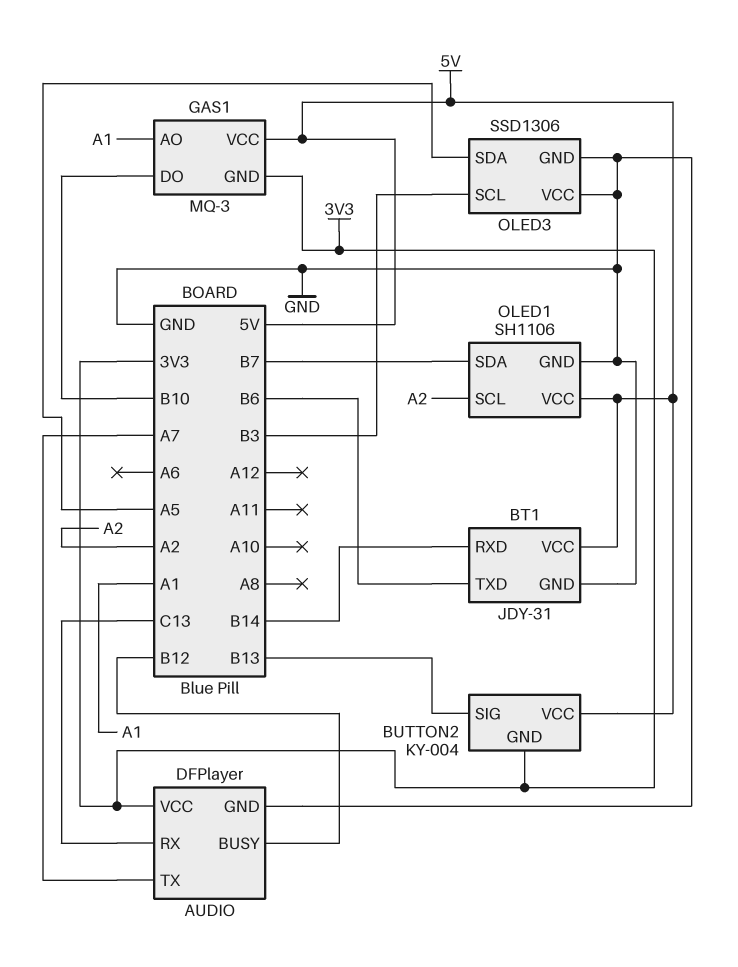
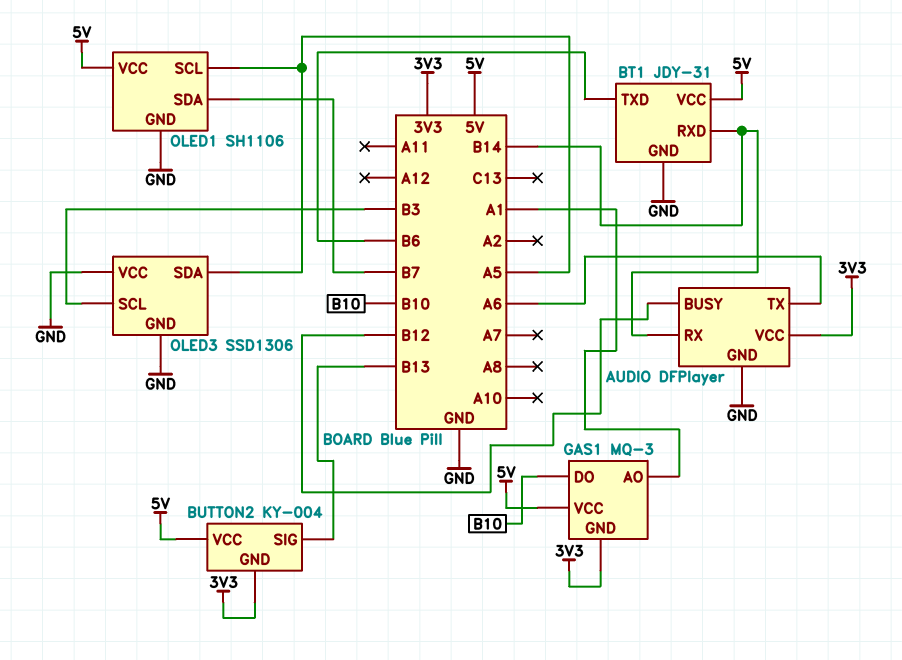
AUDIO pin RX: C13 -> B14
AUDIO pin TX: A7 -> A6
OLED1 pin SCL: A2 -> A5

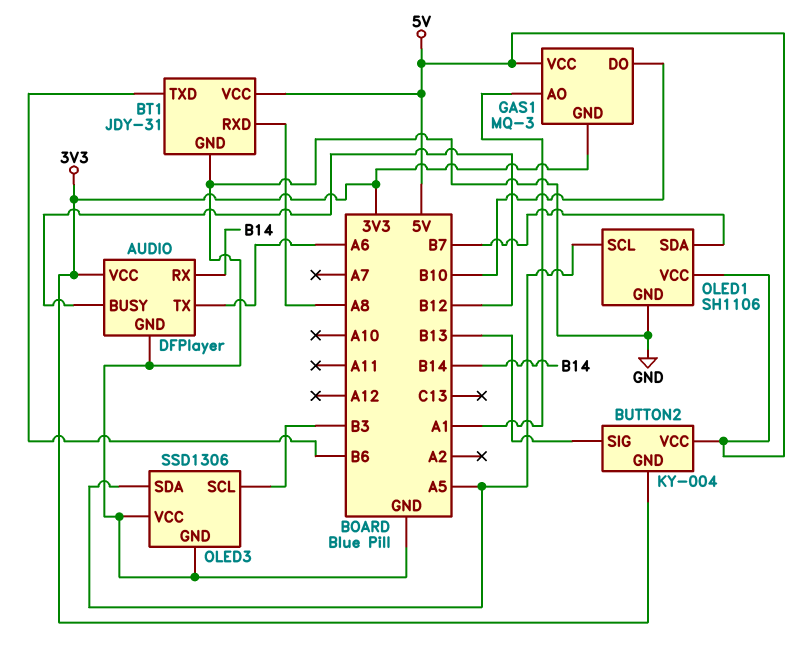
BT1 pin RXD: B14 -> A8

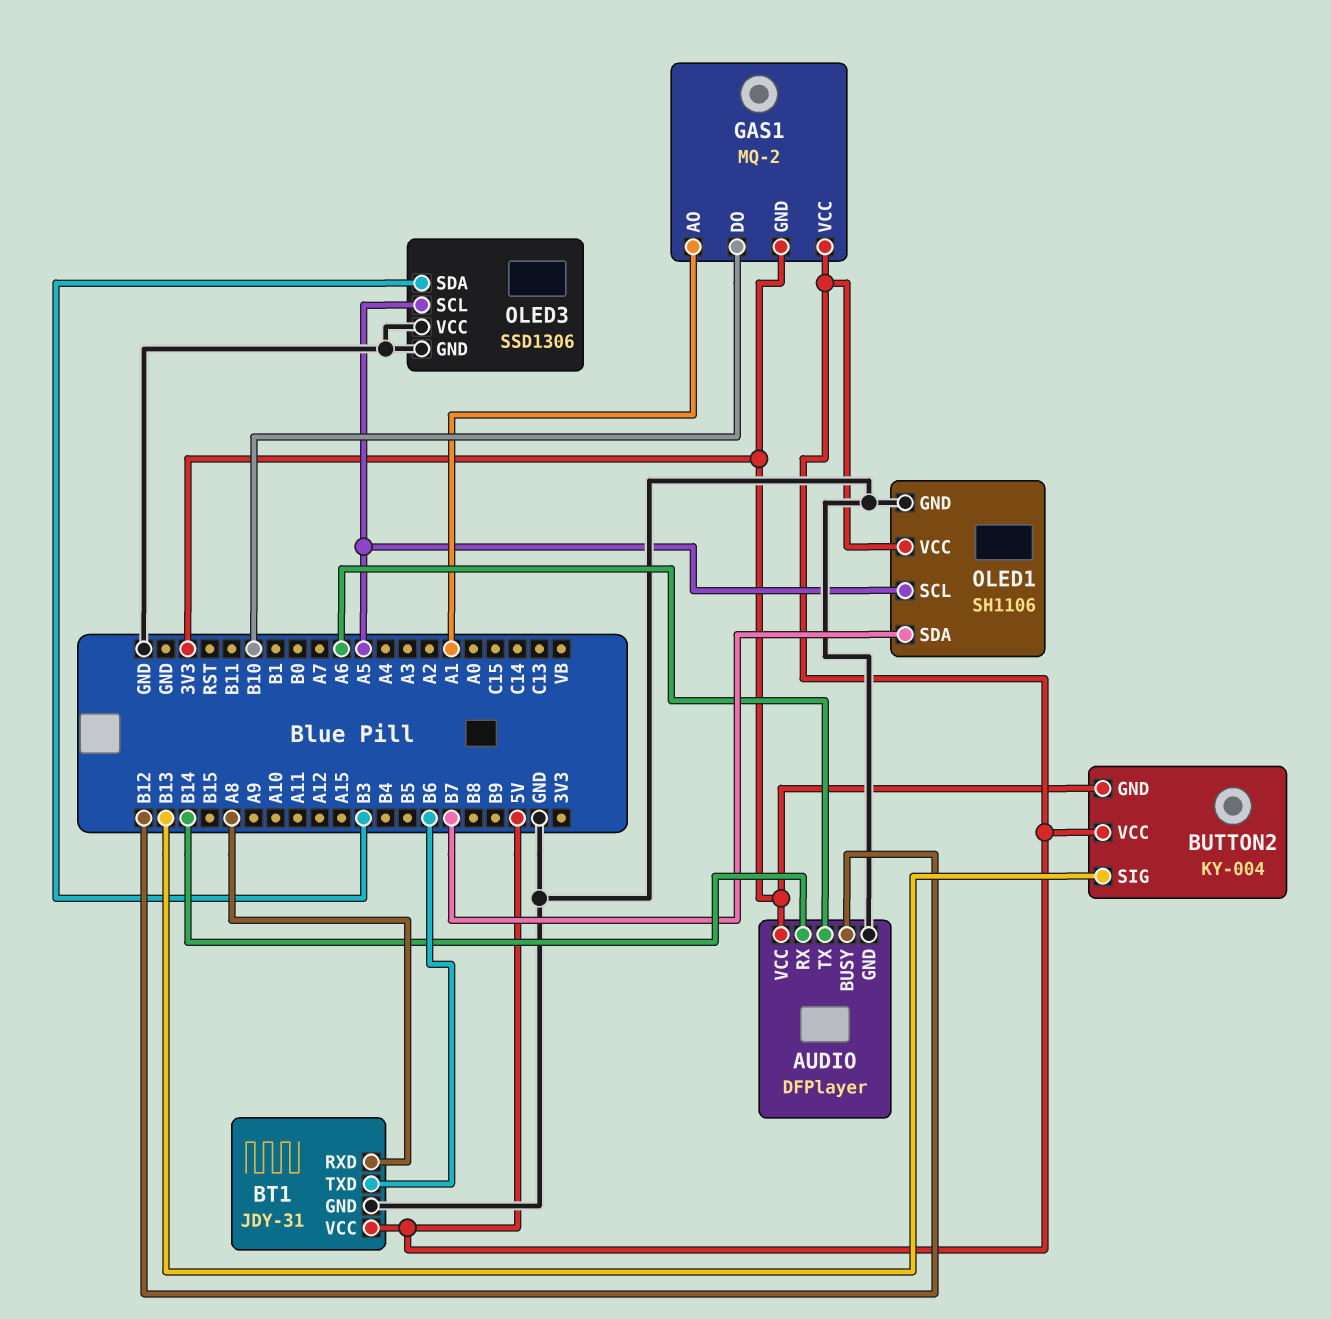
GAS1: MQ-3 -> MQ-2
OLED3 pin SCL: B3 -> A5
OLED3 pin SDA: A5 -> B3

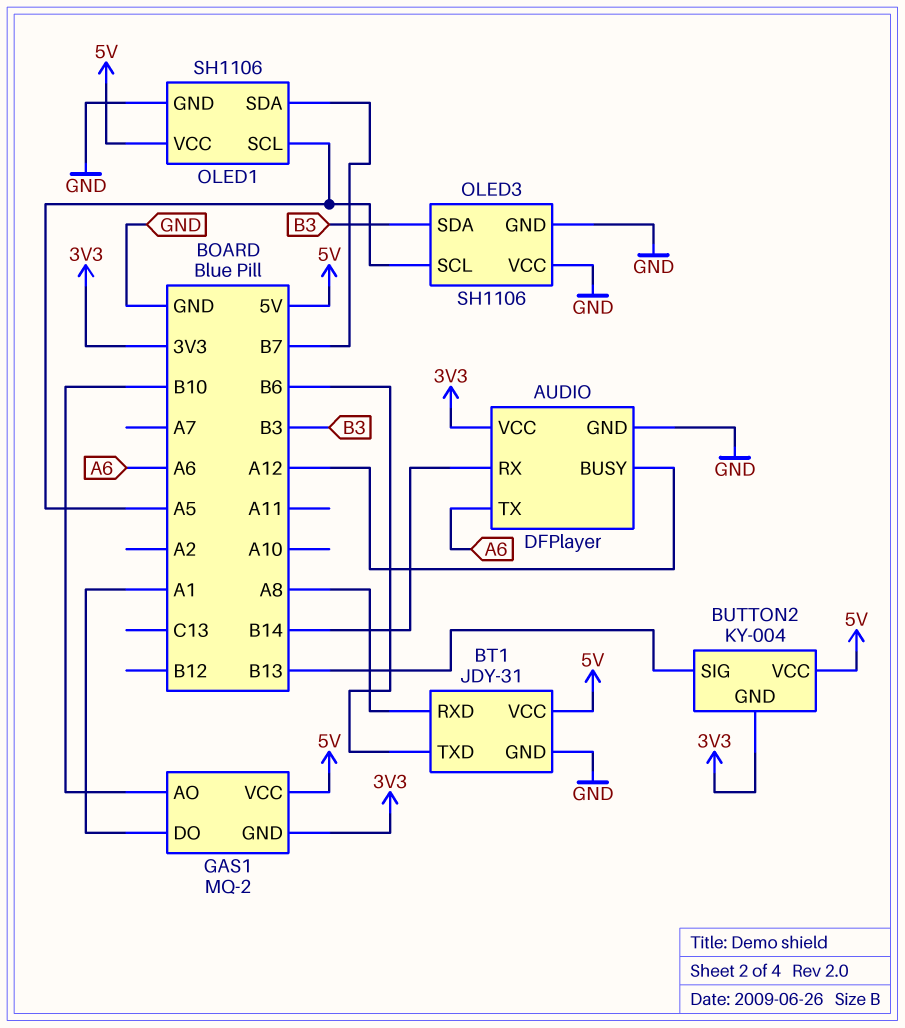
AUDIO pin BUSY: B12 -> A12
GAS1 pin AO: A1 -> B10
GAS1 pin DO: B10 -> A1
OLED3: SSD1306 -> SH1106

